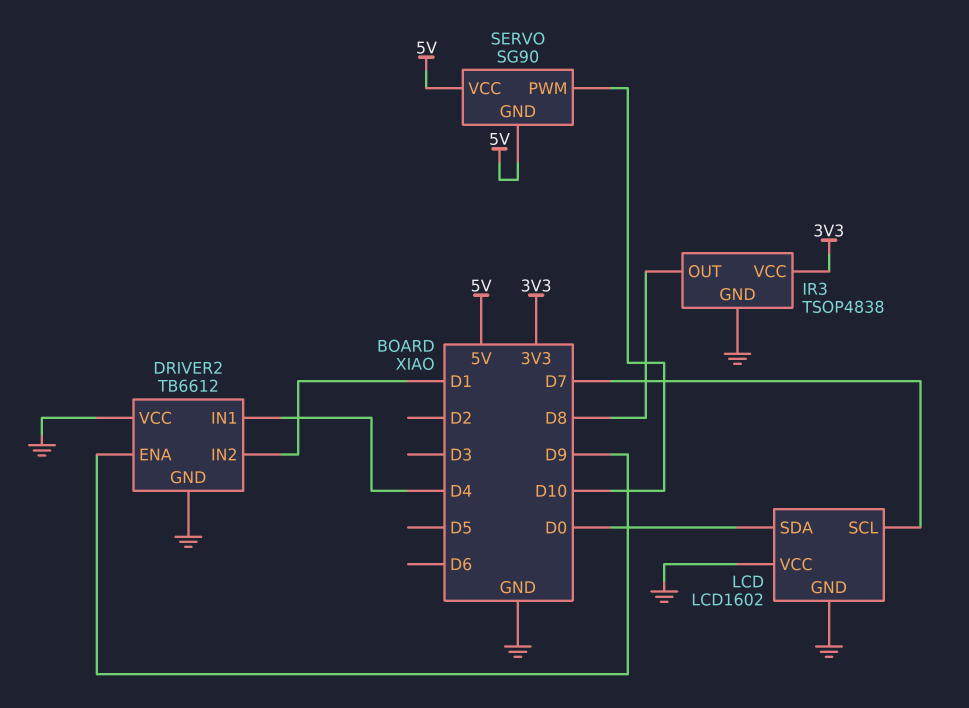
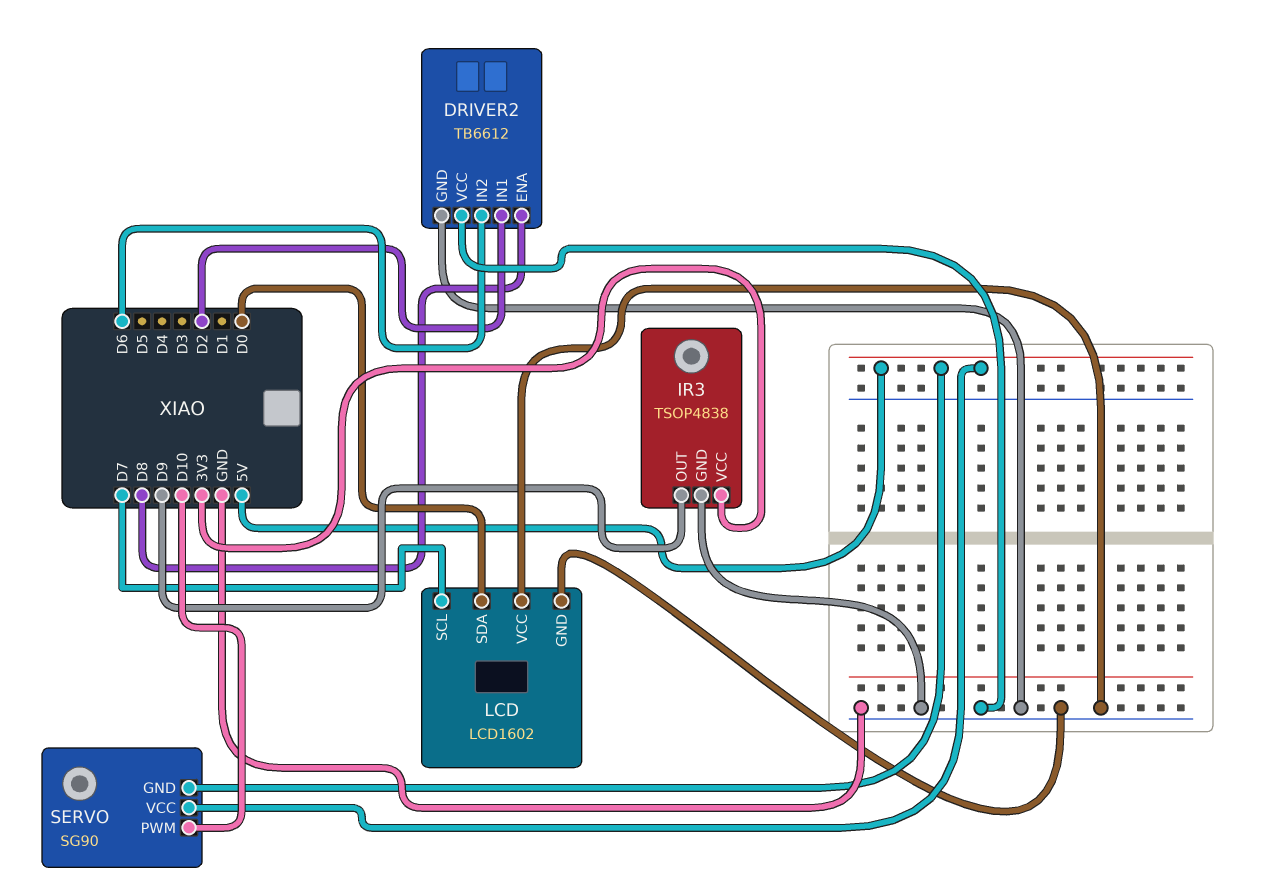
DRIVER2 pin ENA: D9 -> D8
DRIVER2 pin IN1: D4 -> D2
DRIVER2 pin IN2: D1 -> D6
IR3 pin OUT: D8 -> D9

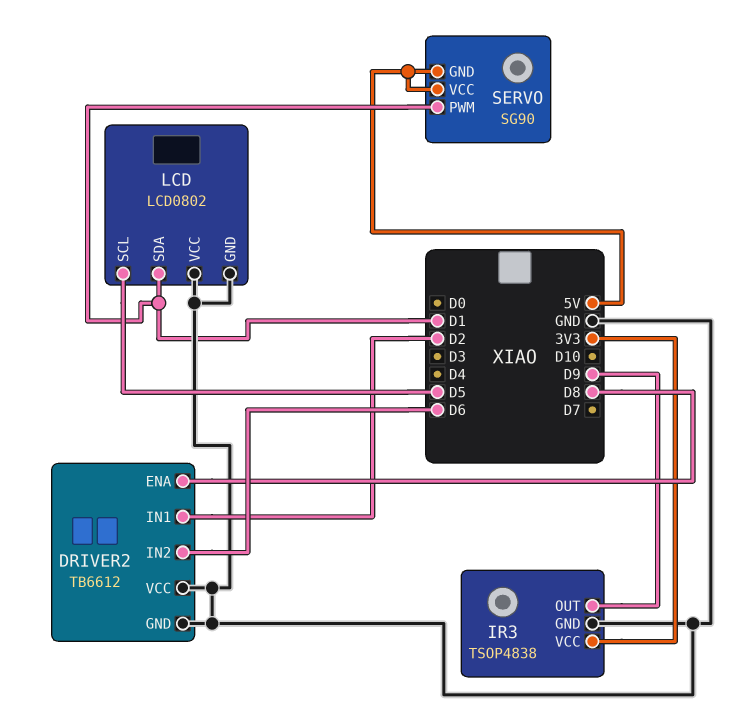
LCD: LCD1602 -> LCD0802
LCD pin SCL: D7 -> D5
LCD pin SDA: D0 -> D1
SERVO pin PWM: D10 -> D1

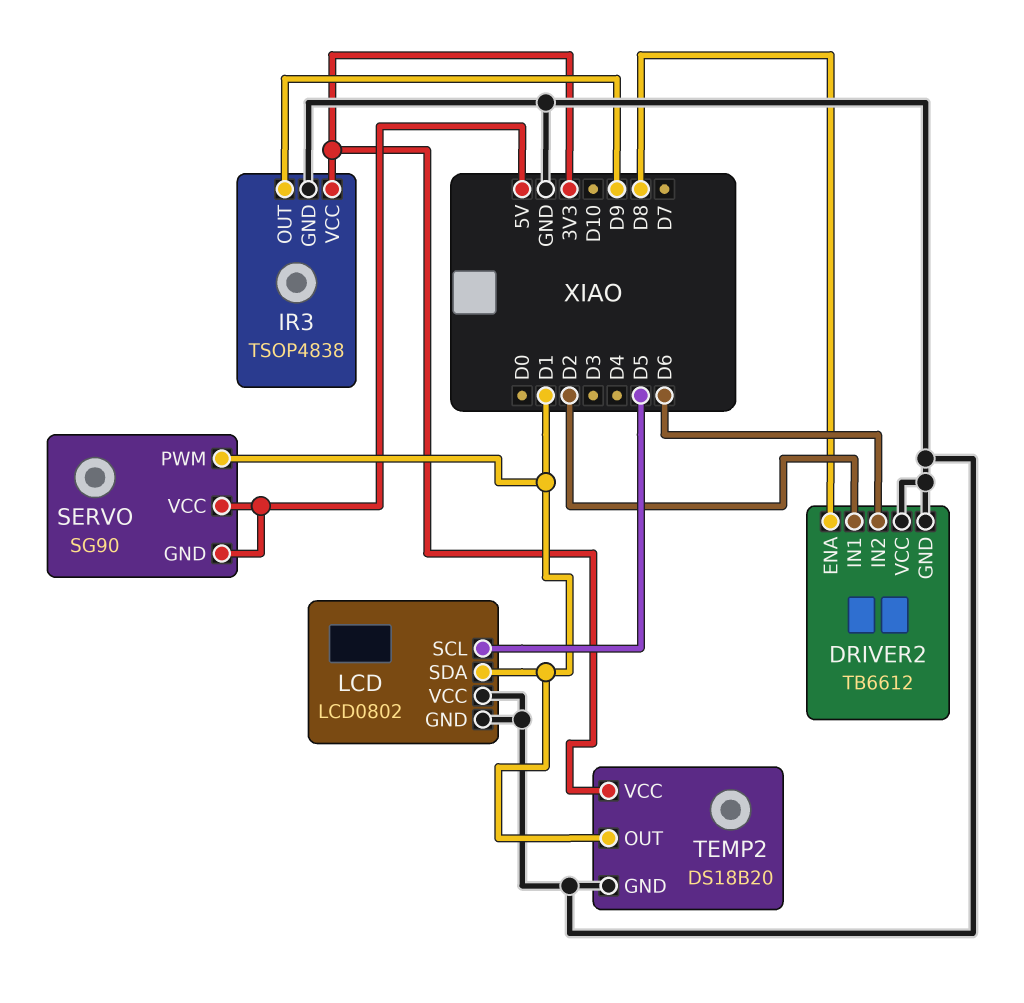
TEMP2: none -> DS18B20
TEMP2 pin GND: none -> GND
TEMP2 pin OUT: none -> D1
TEMP2 pin VCC: none -> 3V3

